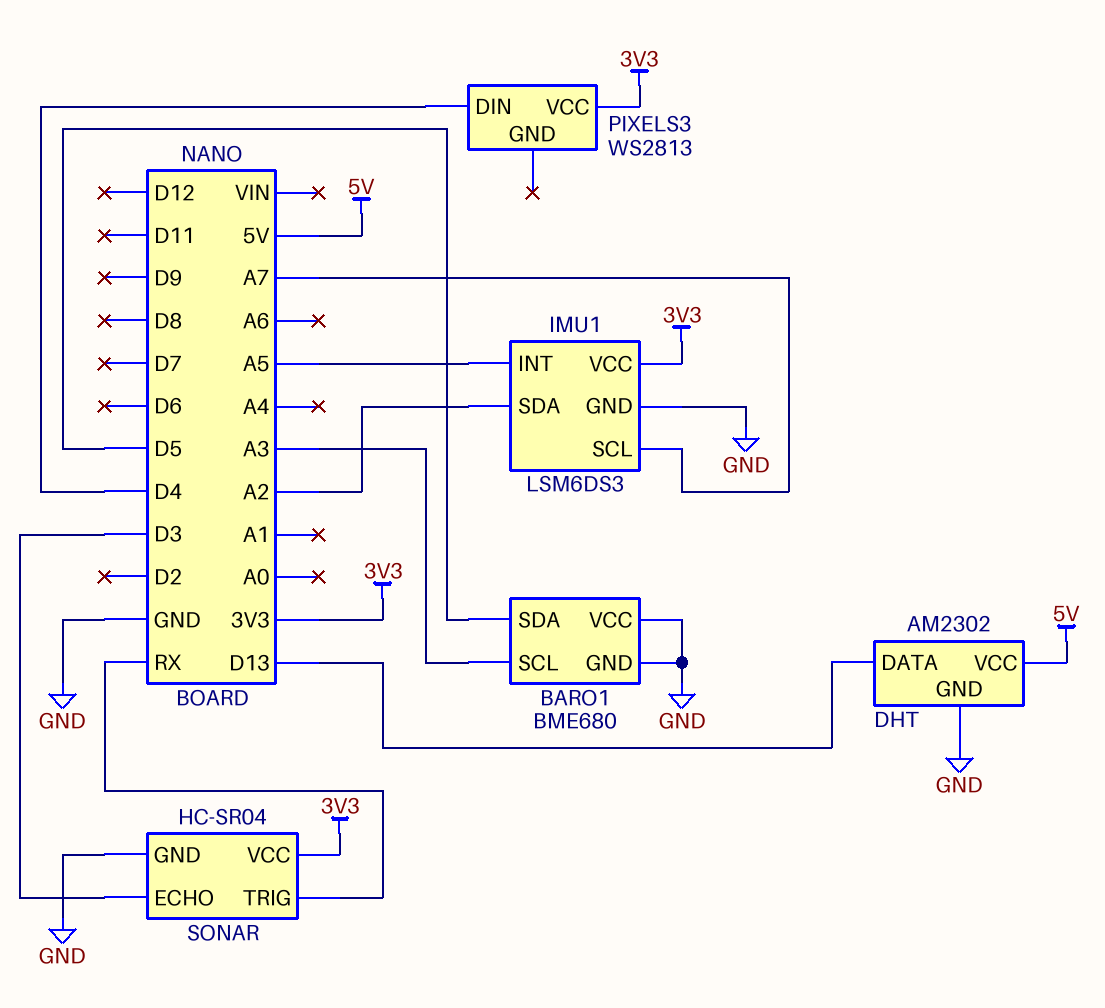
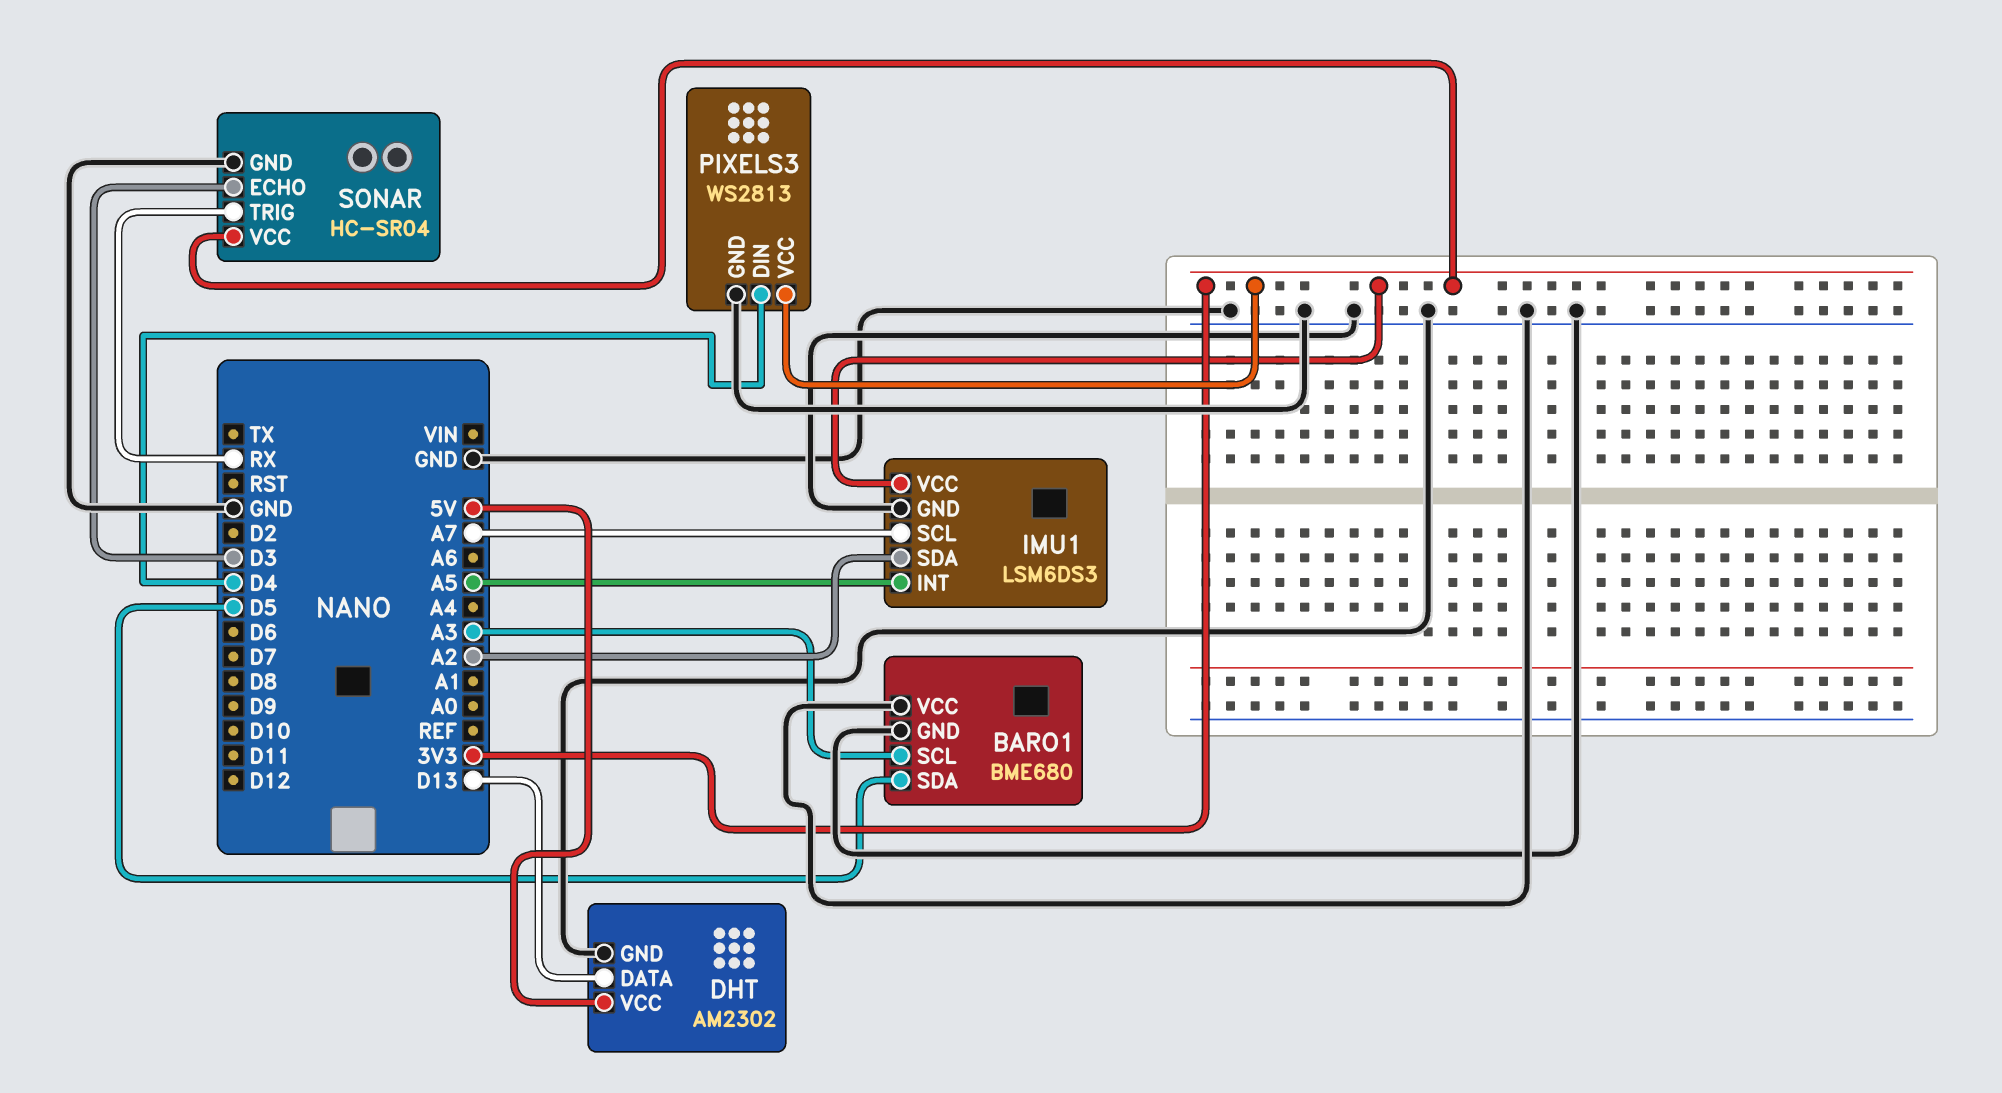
PIXELS3 pin GND: none -> GND

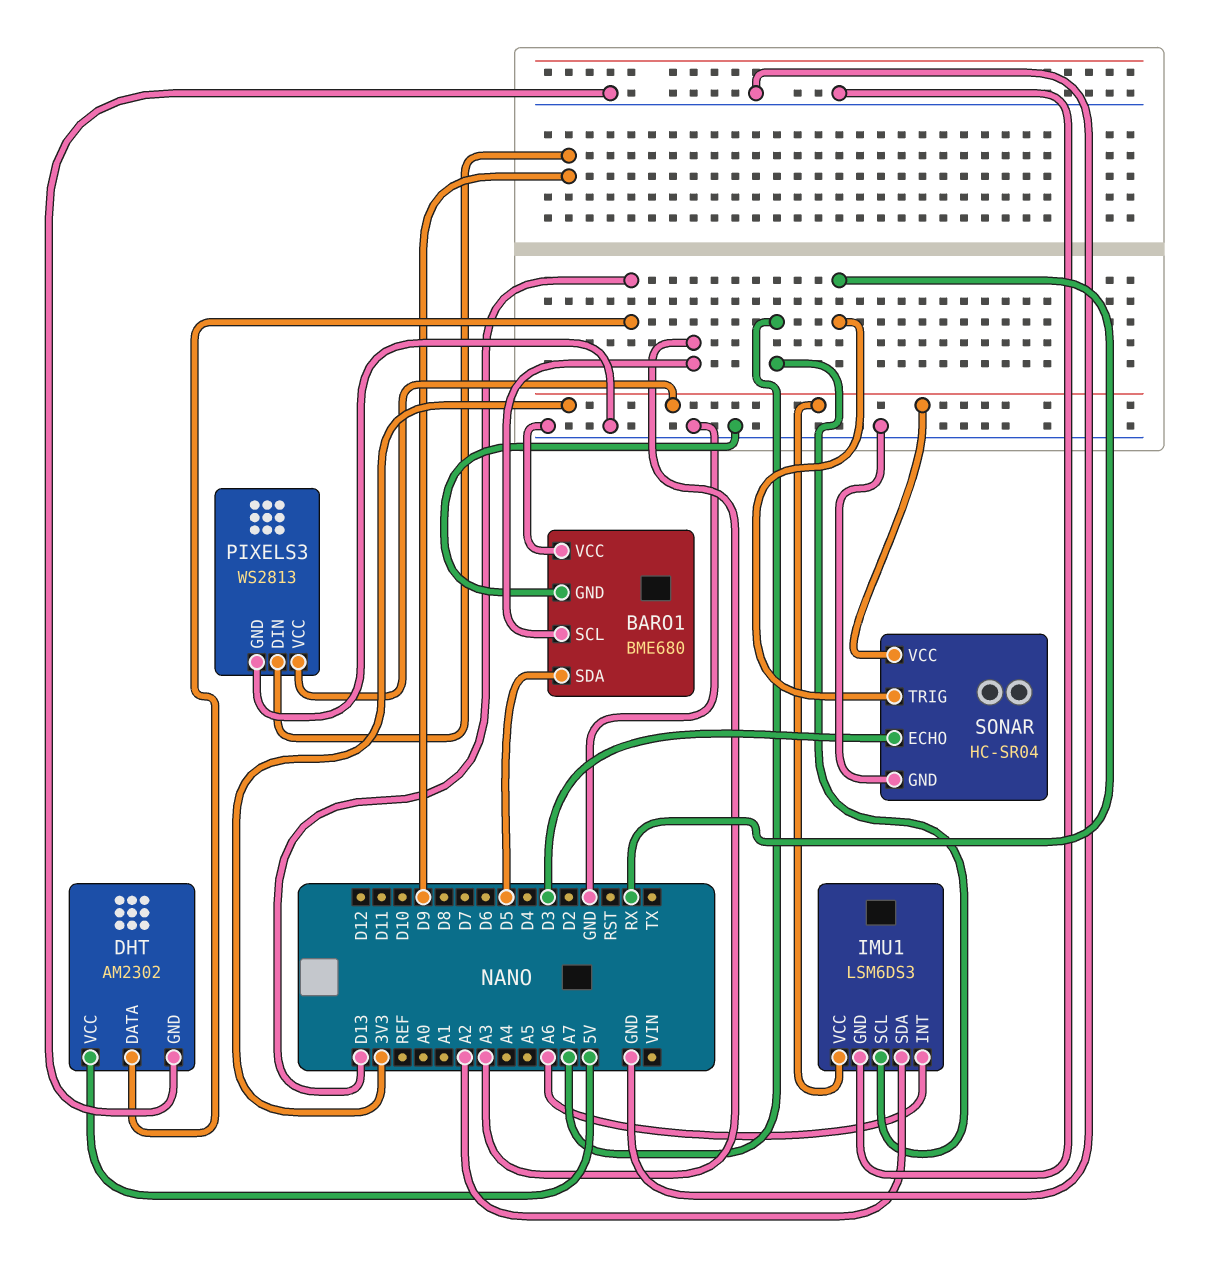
IMU1 pin INT: A5 -> A6
PIXELS3 pin DIN: D4 -> D9

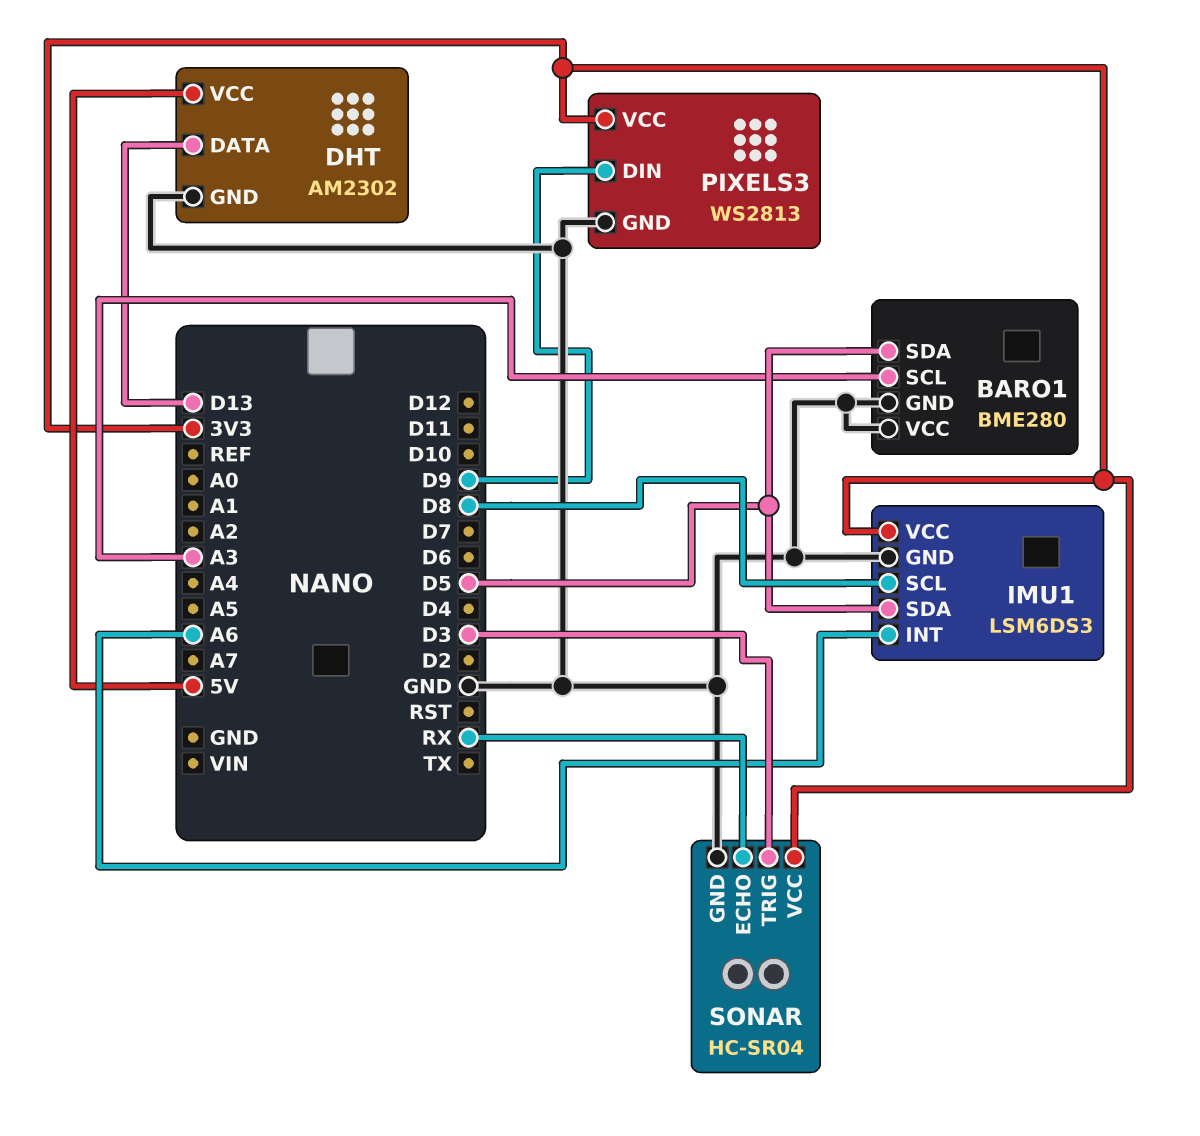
BARO1: BME680 -> BME280
IMU1 pin SCL: A7 -> D8
IMU1 pin SDA: A2 -> D5
SONAR pin ECHO: D3 -> RX
SONAR pin TRIG: RX -> D3

